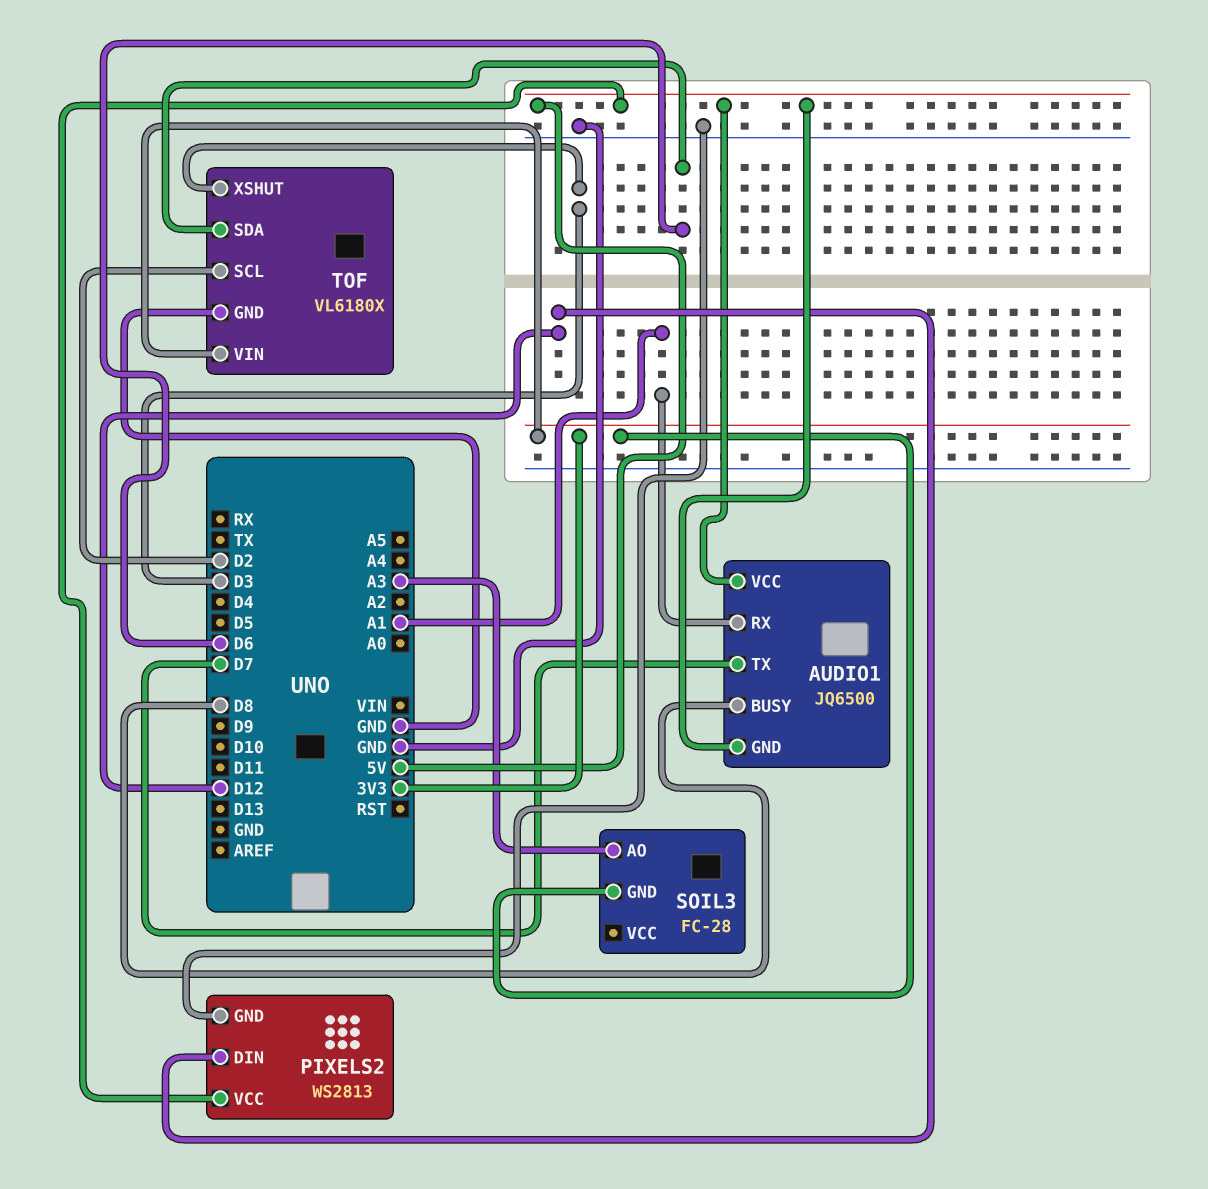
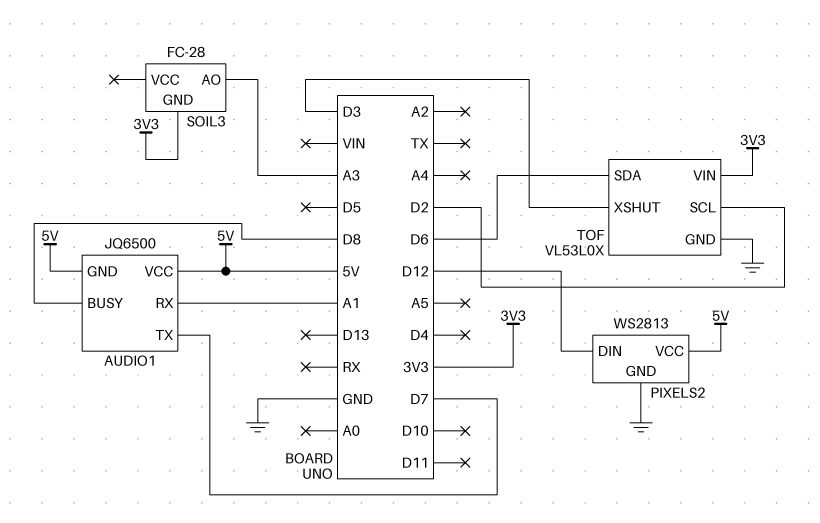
TOF: VL6180X -> VL53L0X

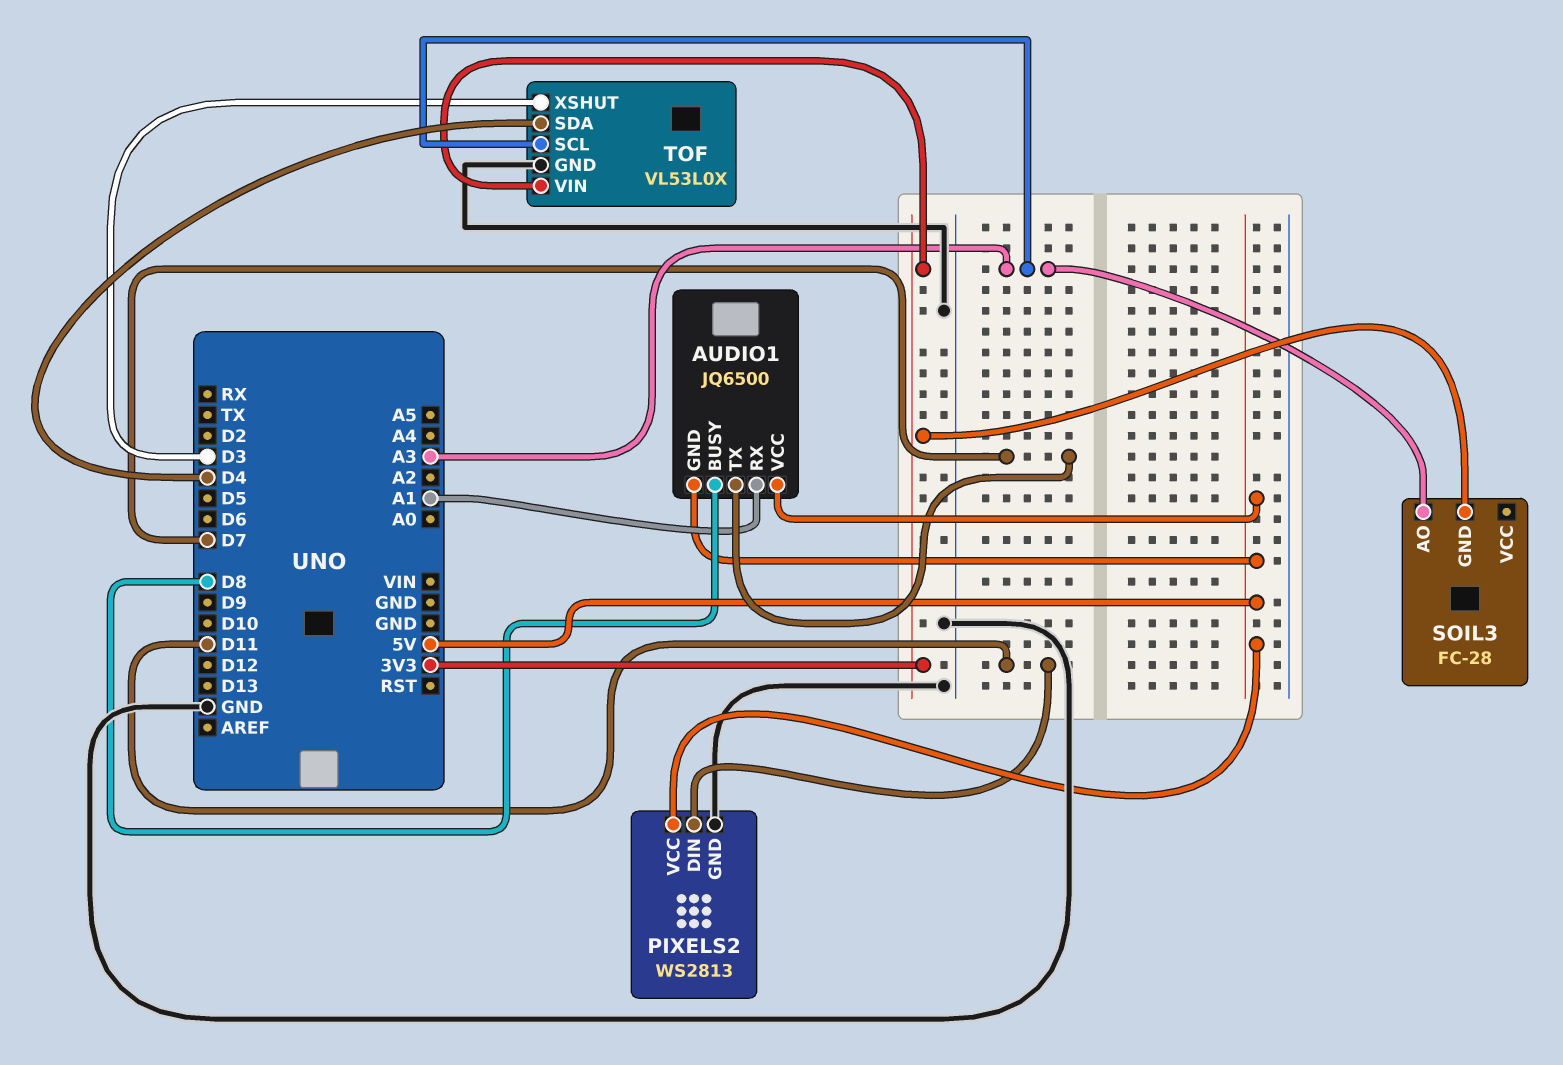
PIXELS2 pin DIN: D12 -> D11
TOF pin SCL: D2 -> A3
TOF pin SDA: D6 -> D4

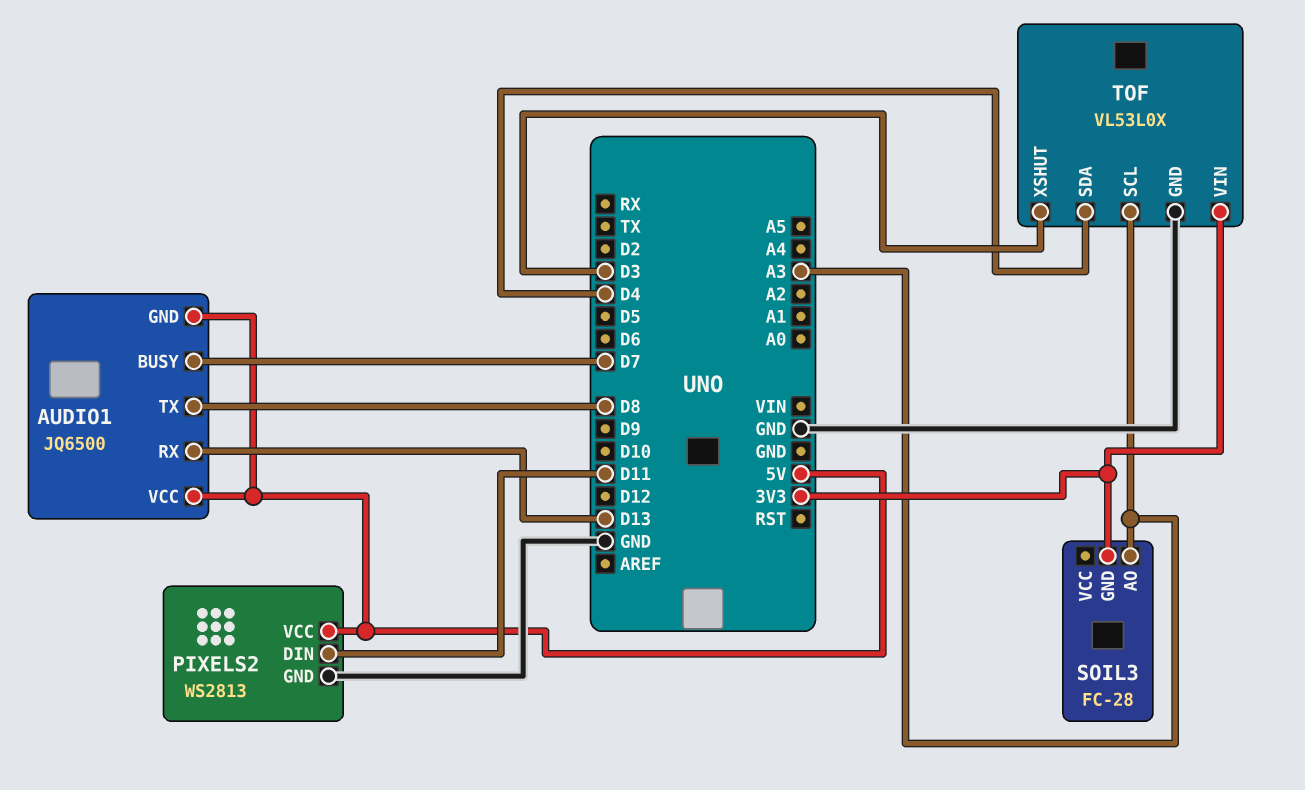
AUDIO1 pin BUSY: D8 -> D7
AUDIO1 pin RX: A1 -> D13
AUDIO1 pin TX: D7 -> D8

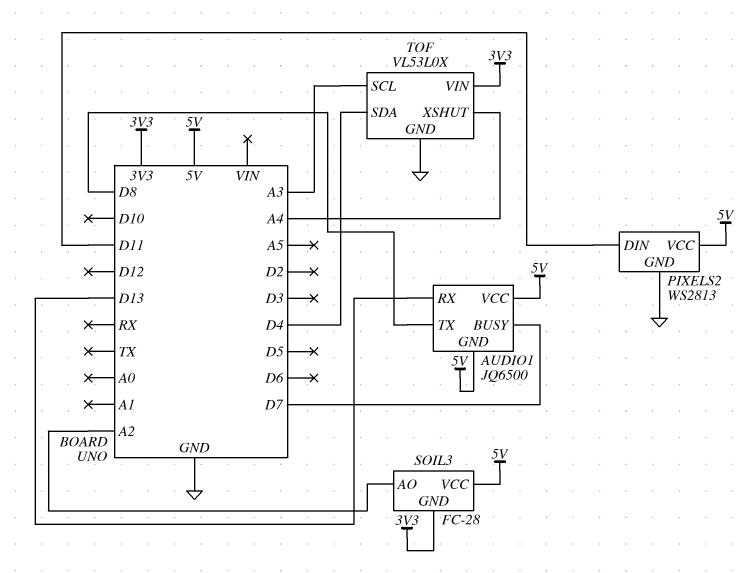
SOIL3 pin AO: A3 -> A2
SOIL3 pin VCC: none -> 5V
TOF pin XSHUT: D3 -> A4

